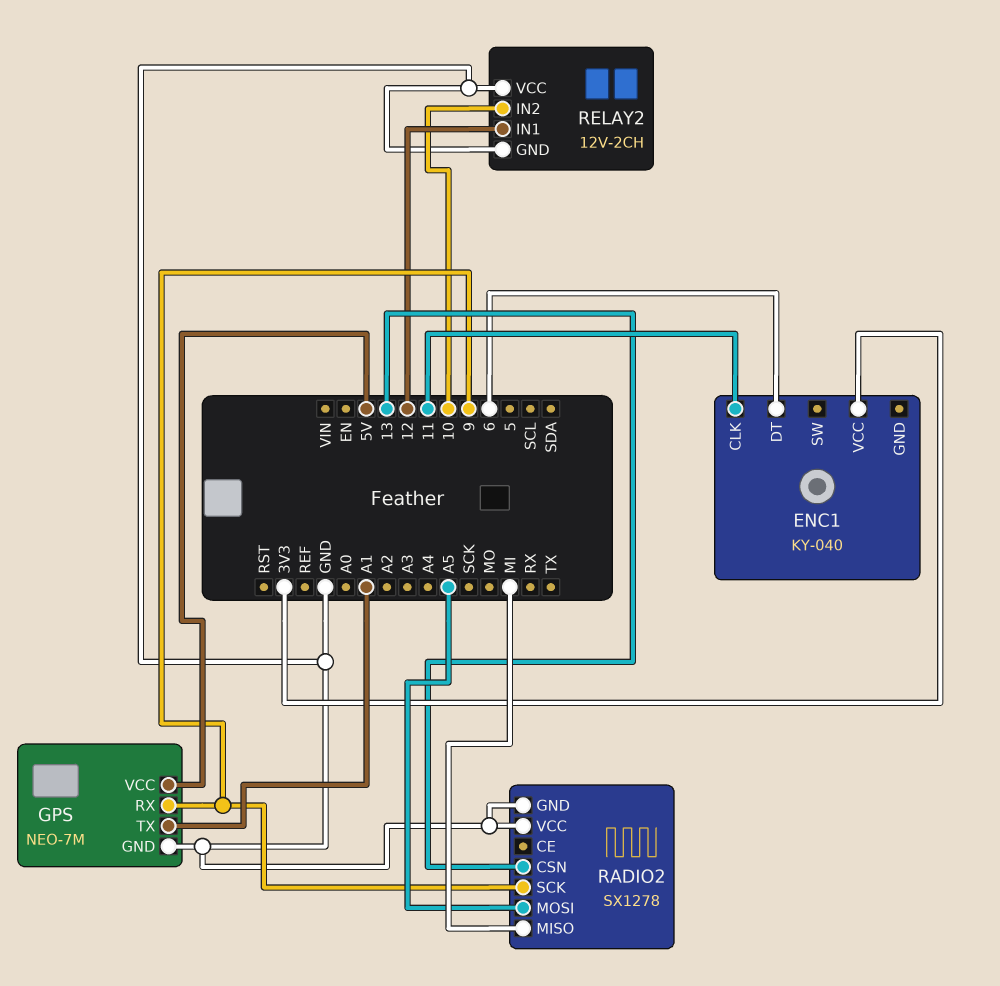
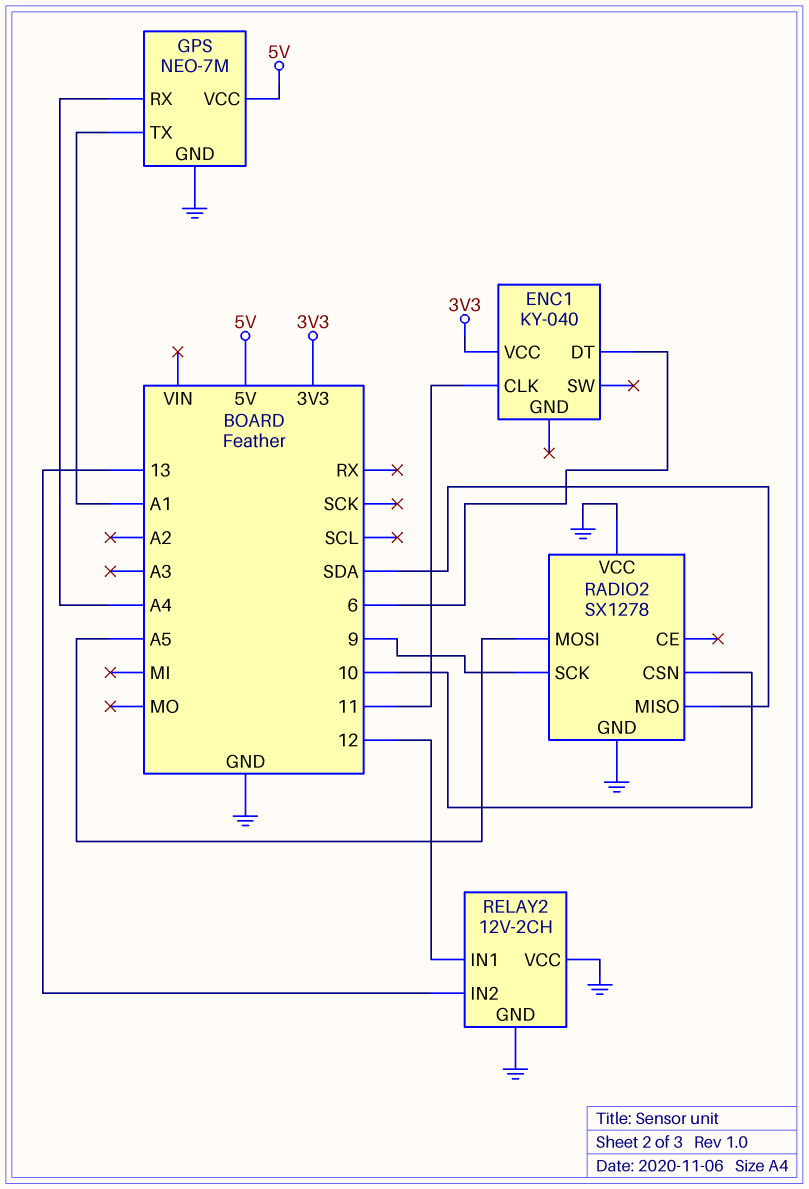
GPS pin RX: 9 -> A4
RADIO2 pin CSN: 13 -> 10
RADIO2 pin MISO: MI -> SDA
RELAY2 pin IN2: 10 -> 13

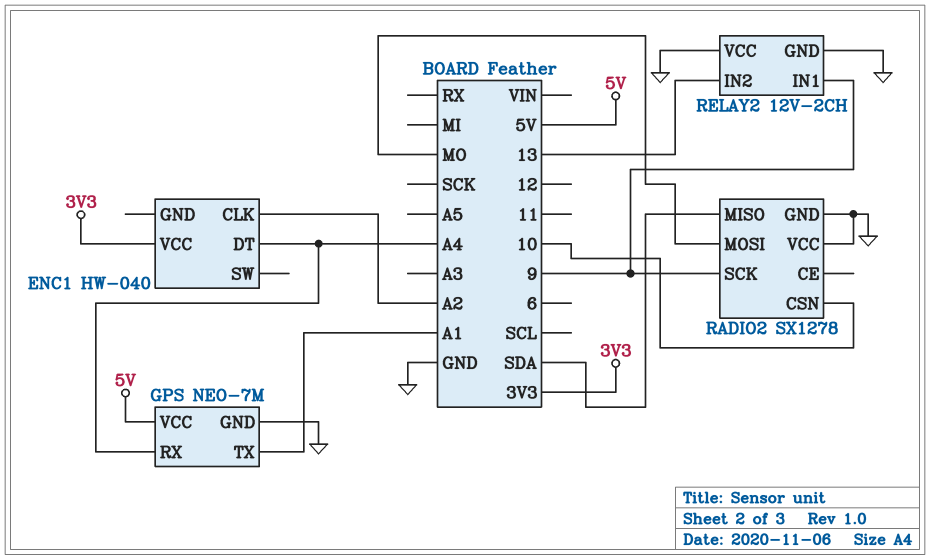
ENC1: KY-040 -> HW-040
ENC1 pin CLK: 11 -> A2
ENC1 pin DT: 6 -> A4
RADIO2 pin MOSI: A5 -> MO
RELAY2 pin IN1: 12 -> 9

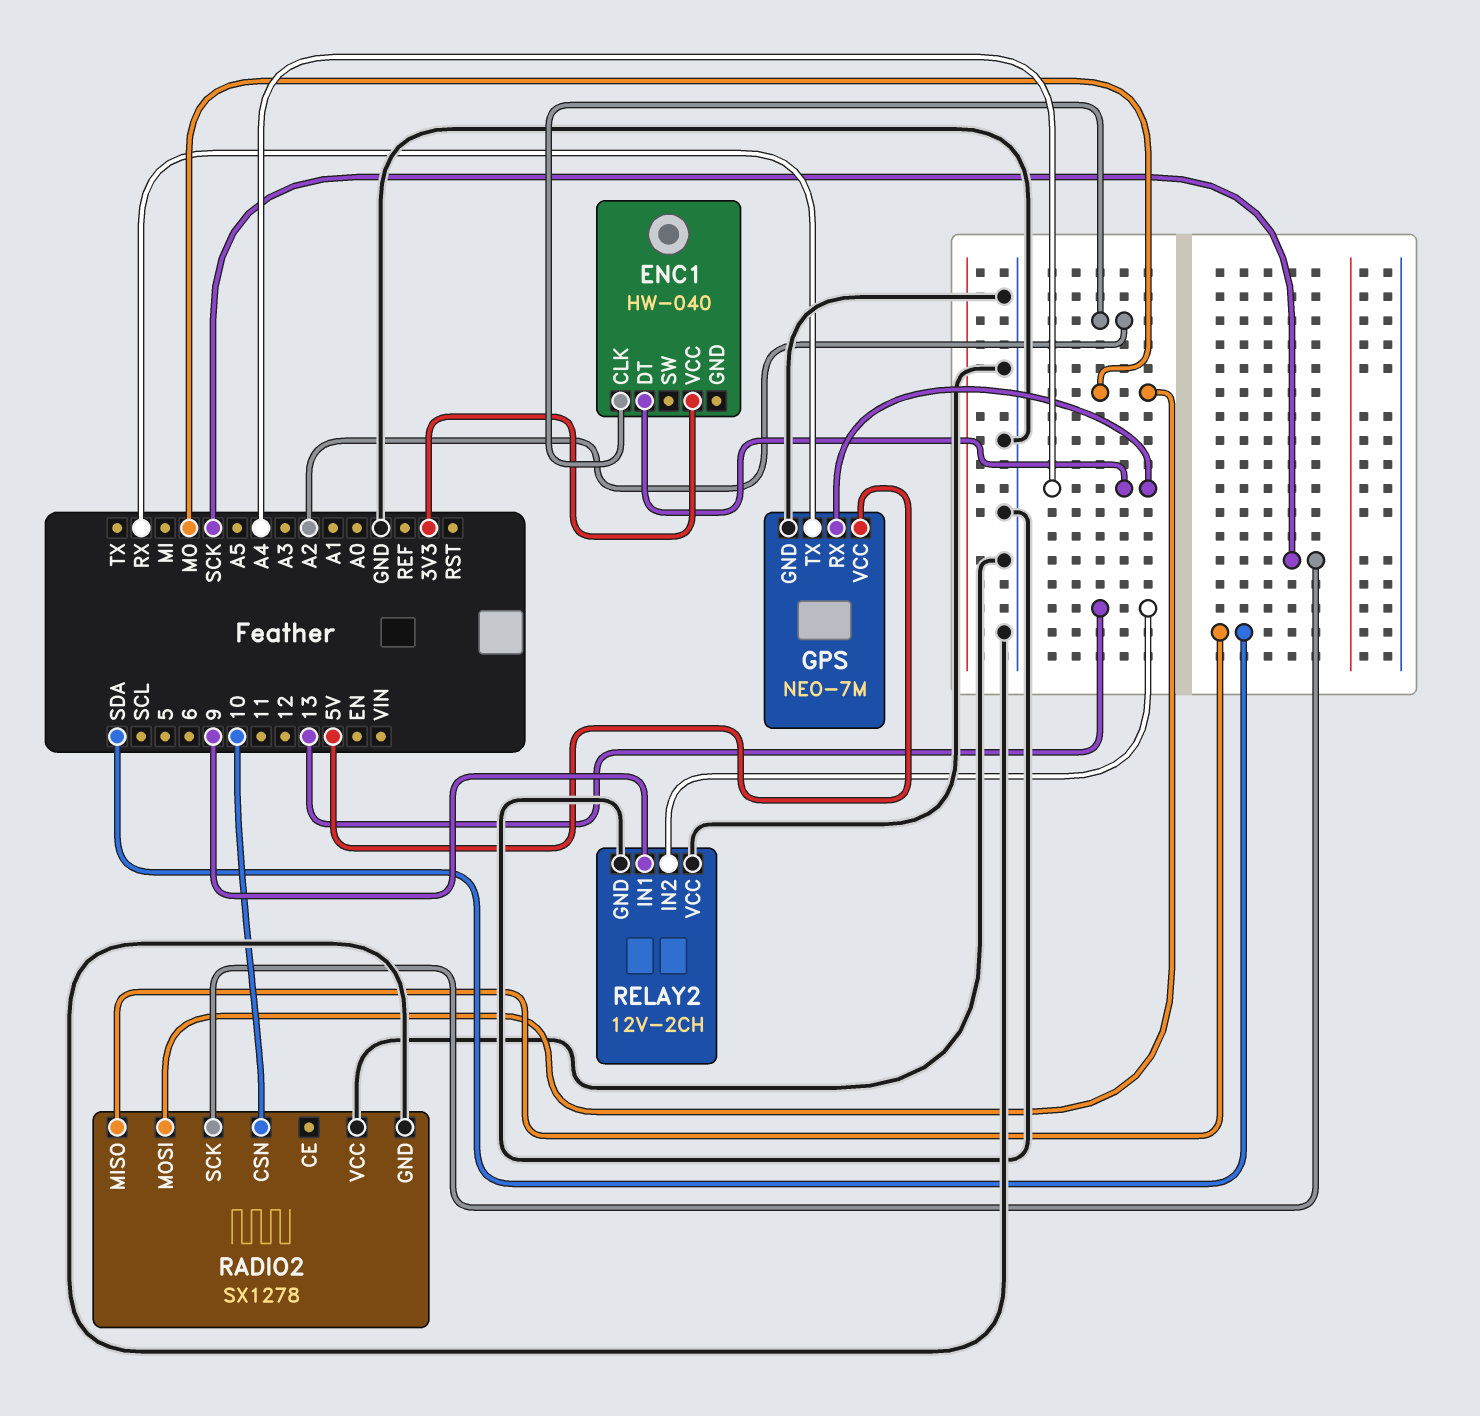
GPS pin TX: A1 -> RX
RADIO2 pin SCK: 9 -> SCK

